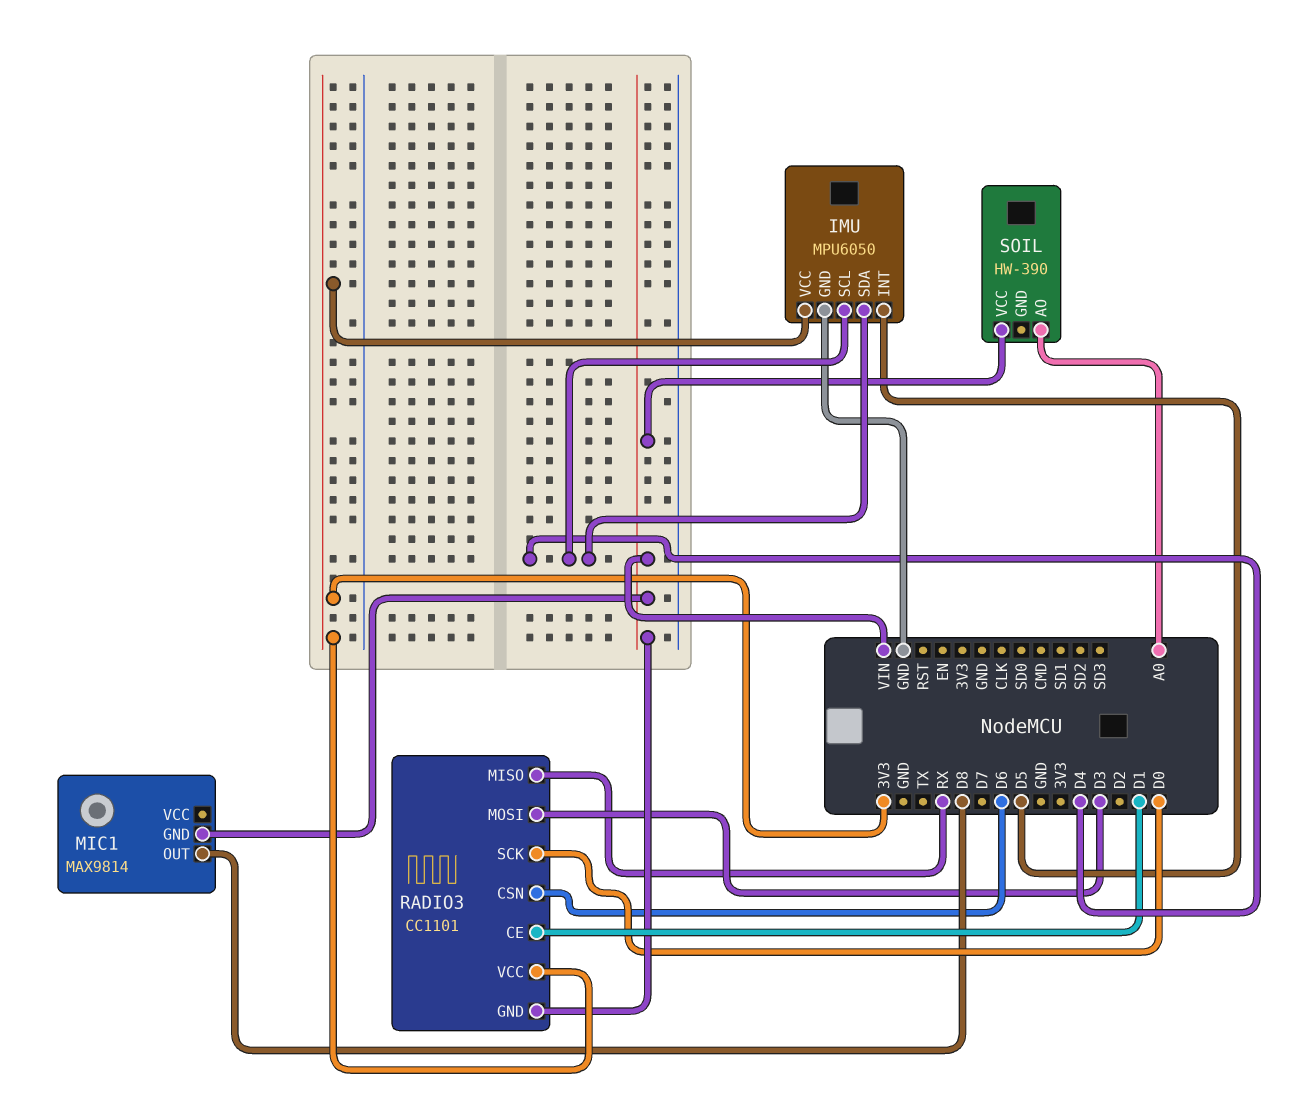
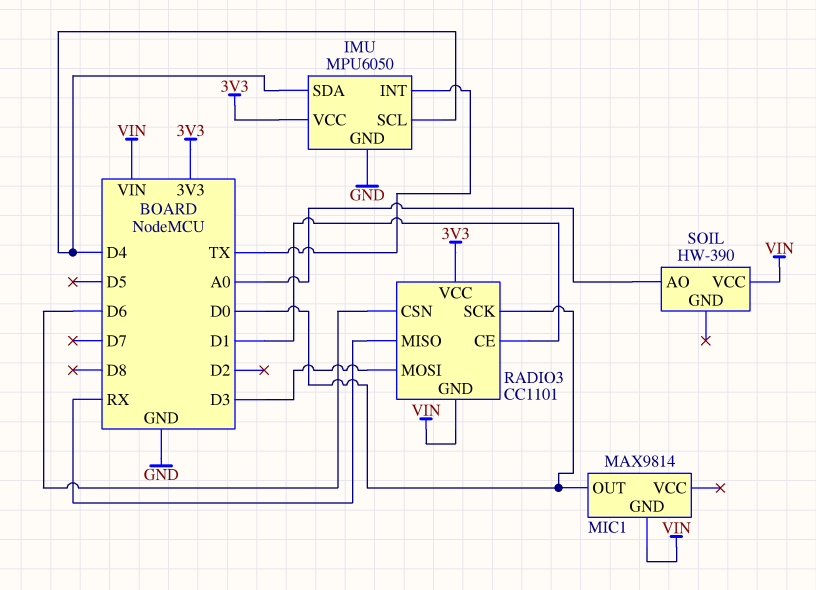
IMU pin INT: D5 -> TX
MIC1 pin OUT: D8 -> D0

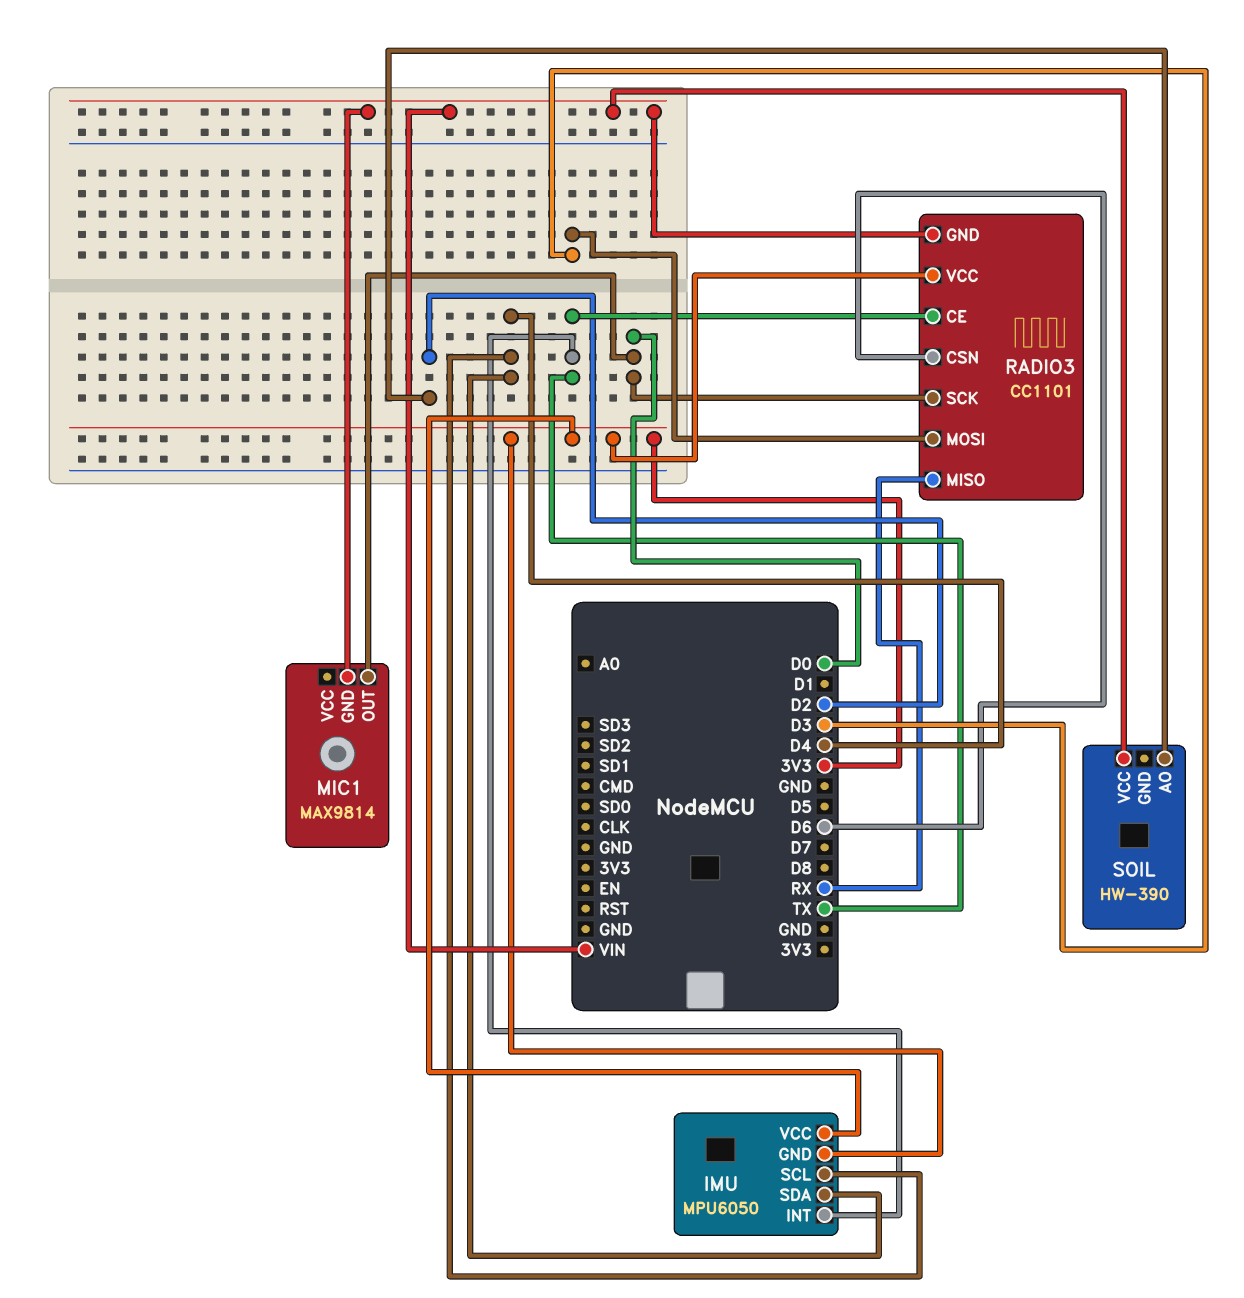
IMU pin GND: GND -> 3V3
RADIO3 pin CE: D1 -> TX
SOIL pin AO: A0 -> D2

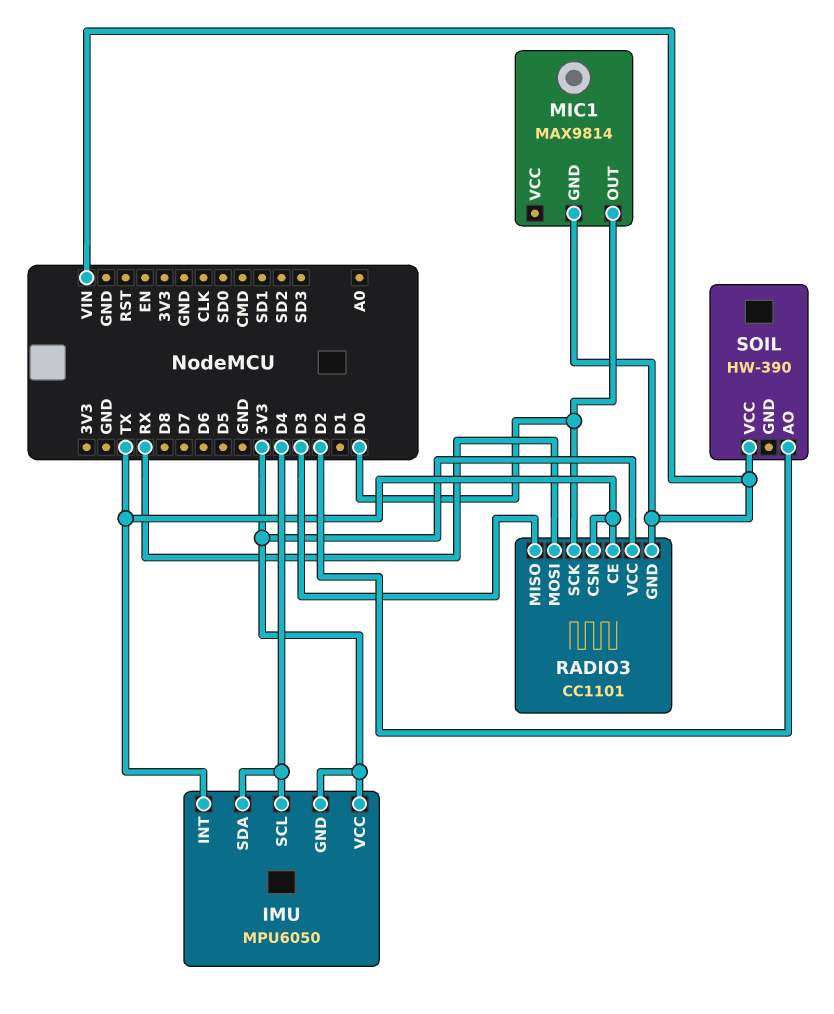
RADIO3 pin CSN: D6 -> TX
RADIO3 pin MISO: RX -> D3
RADIO3 pin MOSI: D3 -> RX

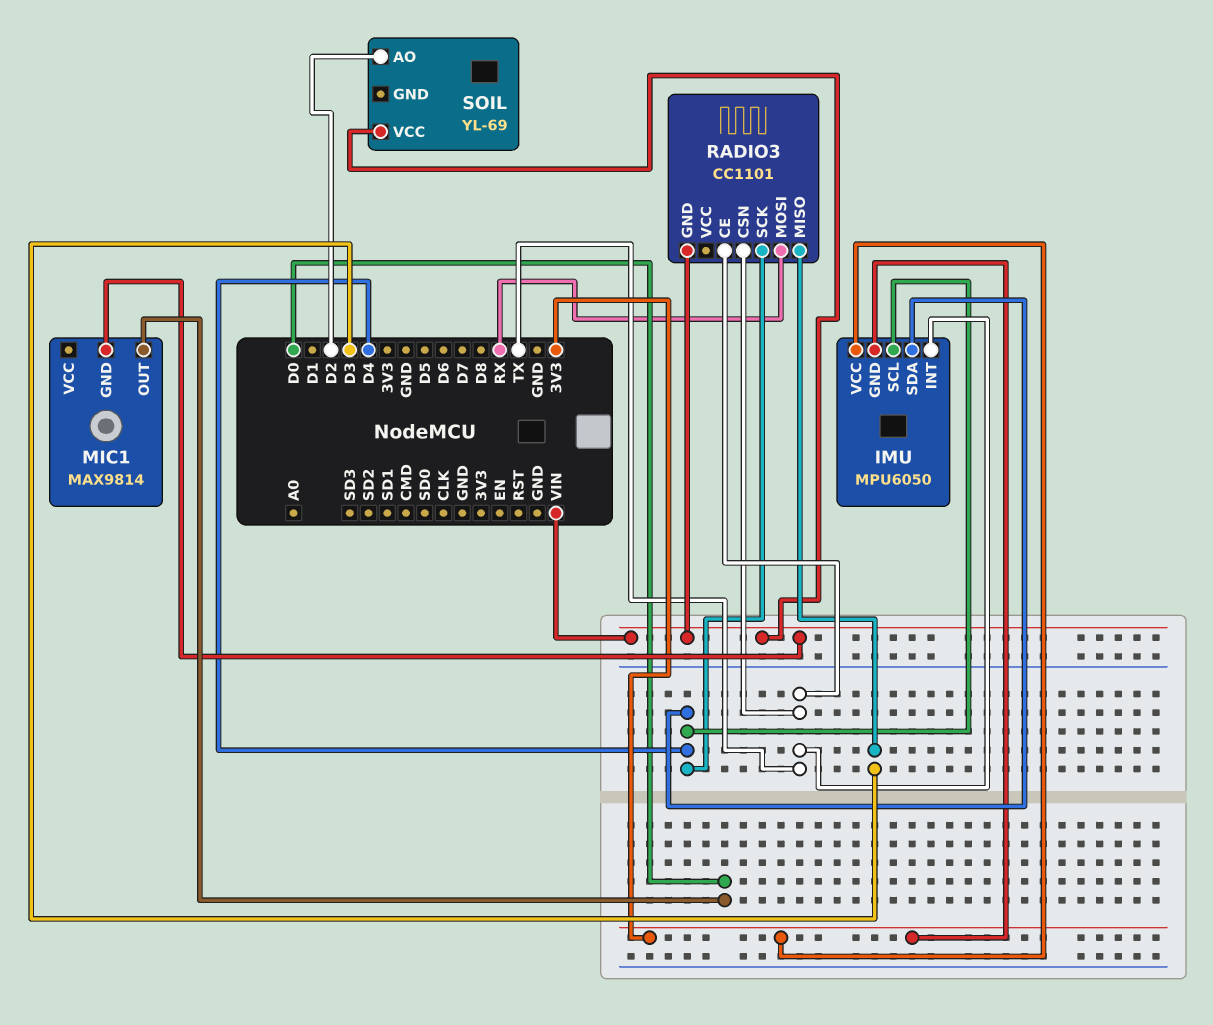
RADIO3 pin SCK: D0 -> D4
RADIO3 pin VCC: 3V3 -> none
SOIL: HW-390 -> YL-69

